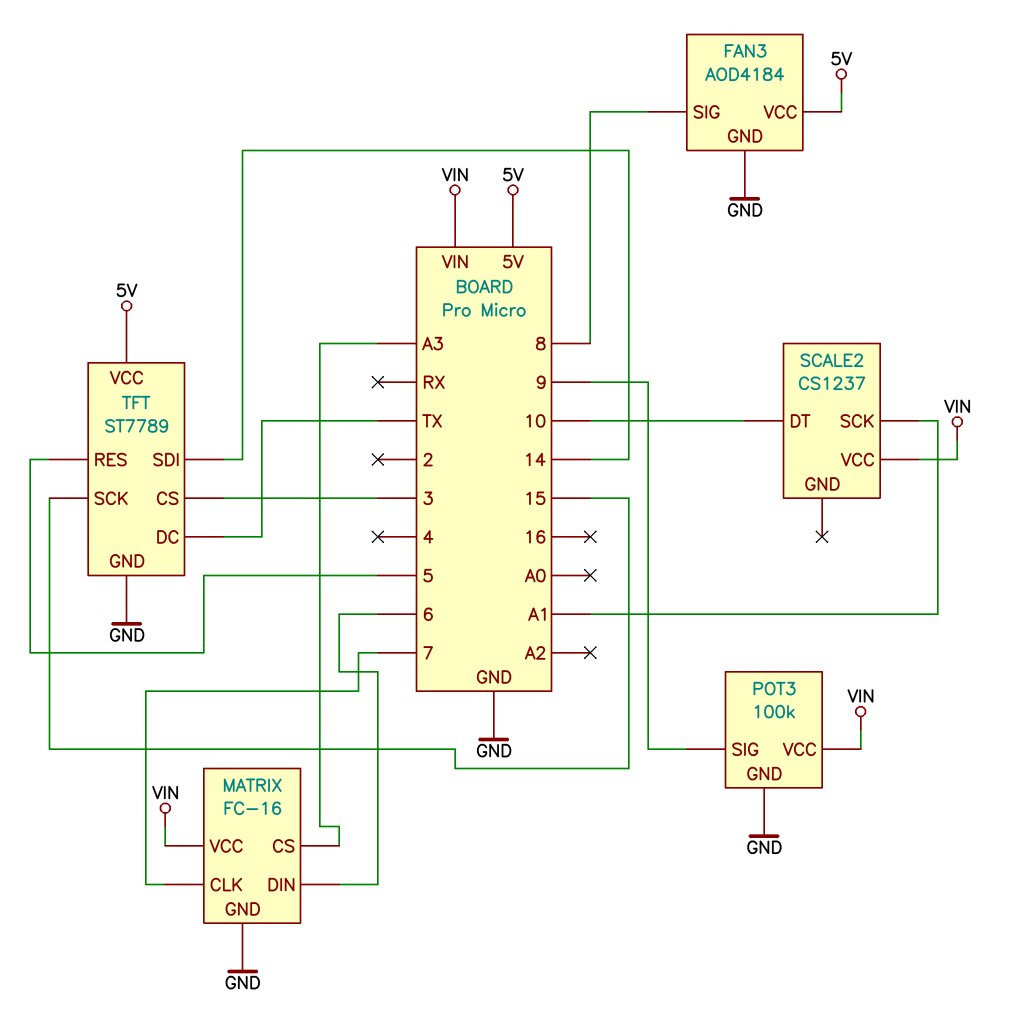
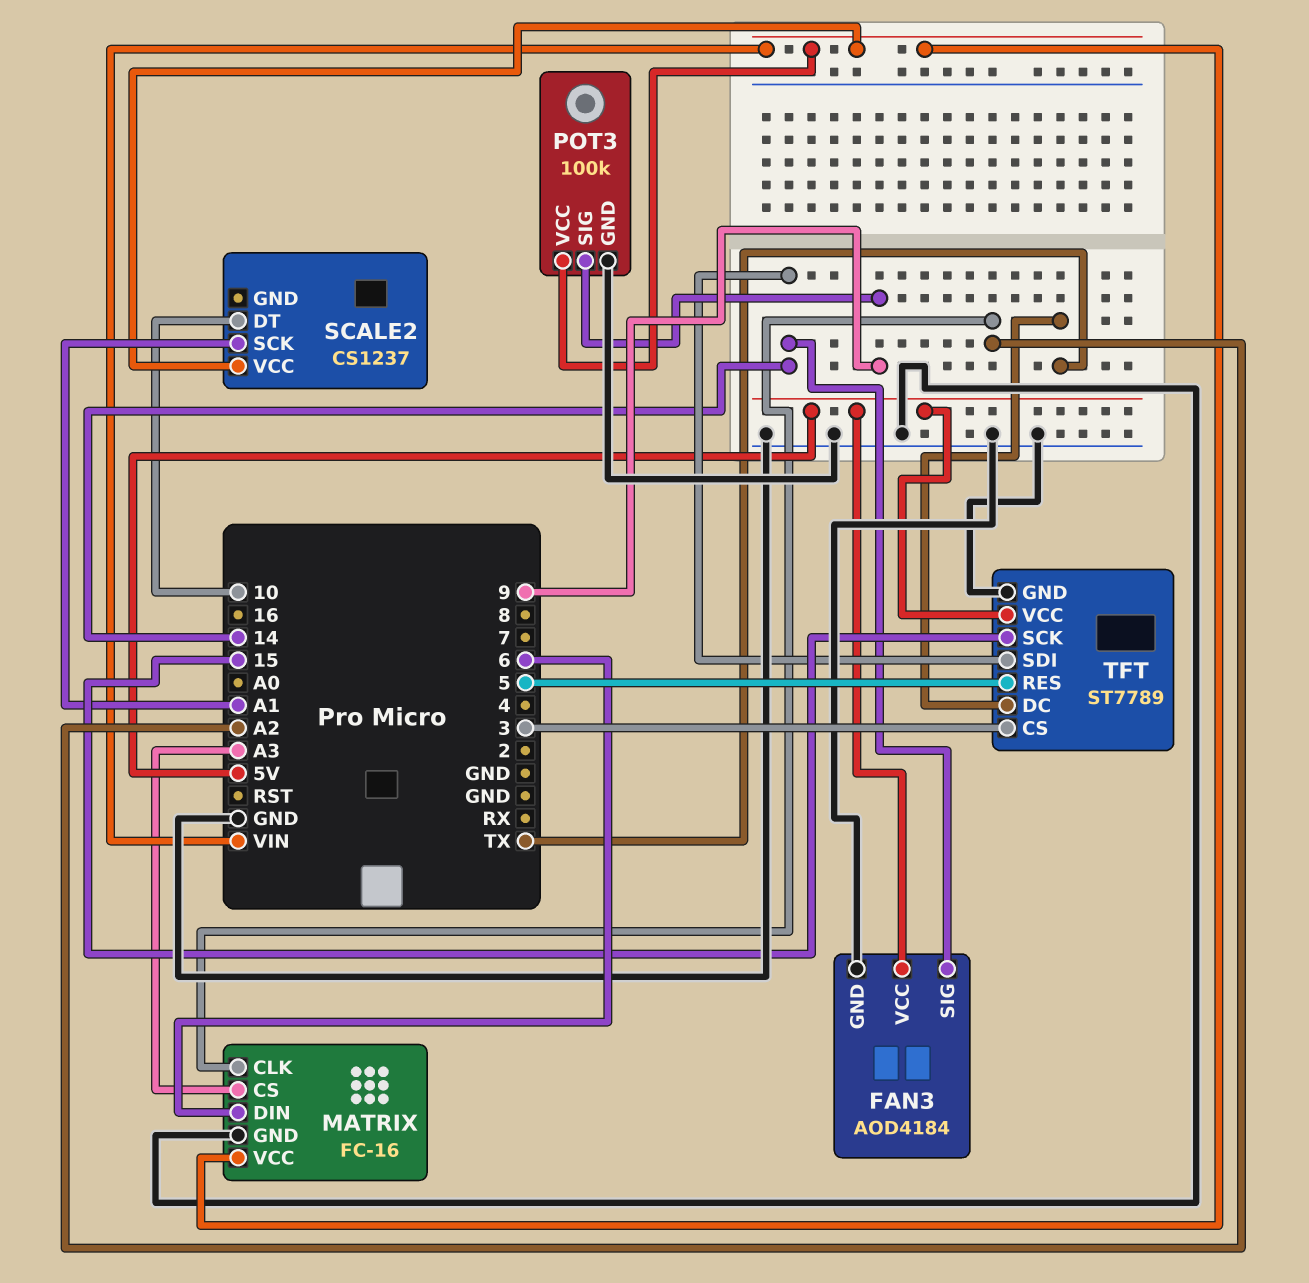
FAN3 pin SIG: 8 -> 14
MATRIX pin CLK: 7 -> A2

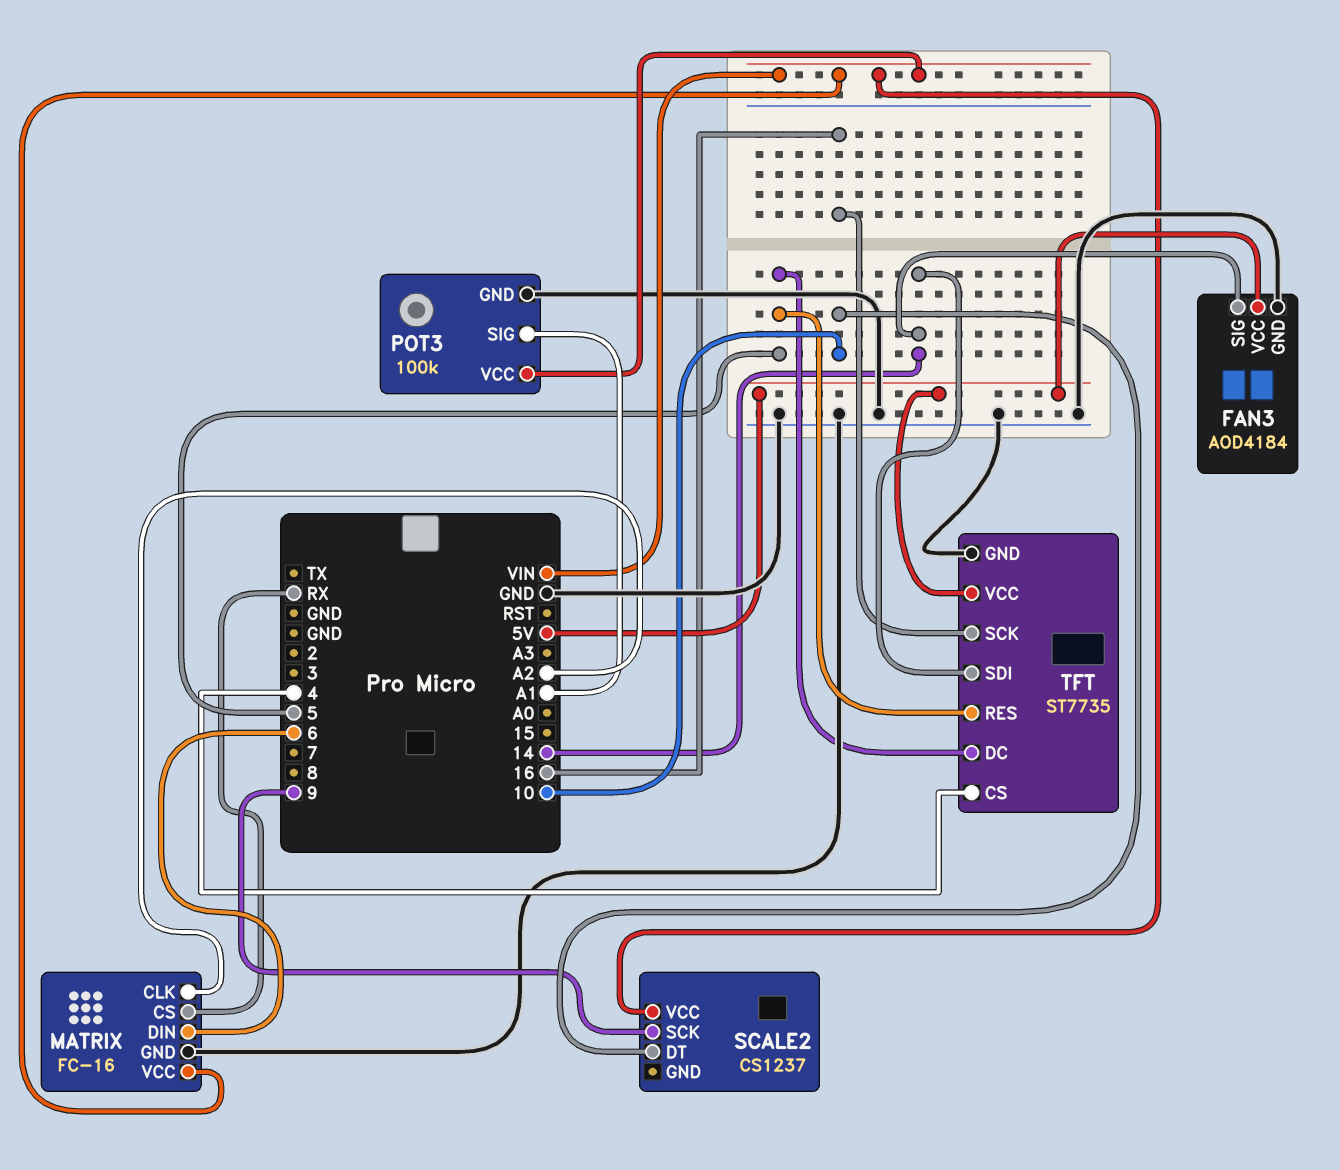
MATRIX pin CS: A3 -> RX
POT3 pin SIG: 9 -> A1
SCALE2 pin SCK: A1 -> 9
TFT: ST7789 -> ST7735
TFT pin CS: 3 -> 4
TFT pin DC: TX -> 5
TFT pin SCK: 15 -> 16

